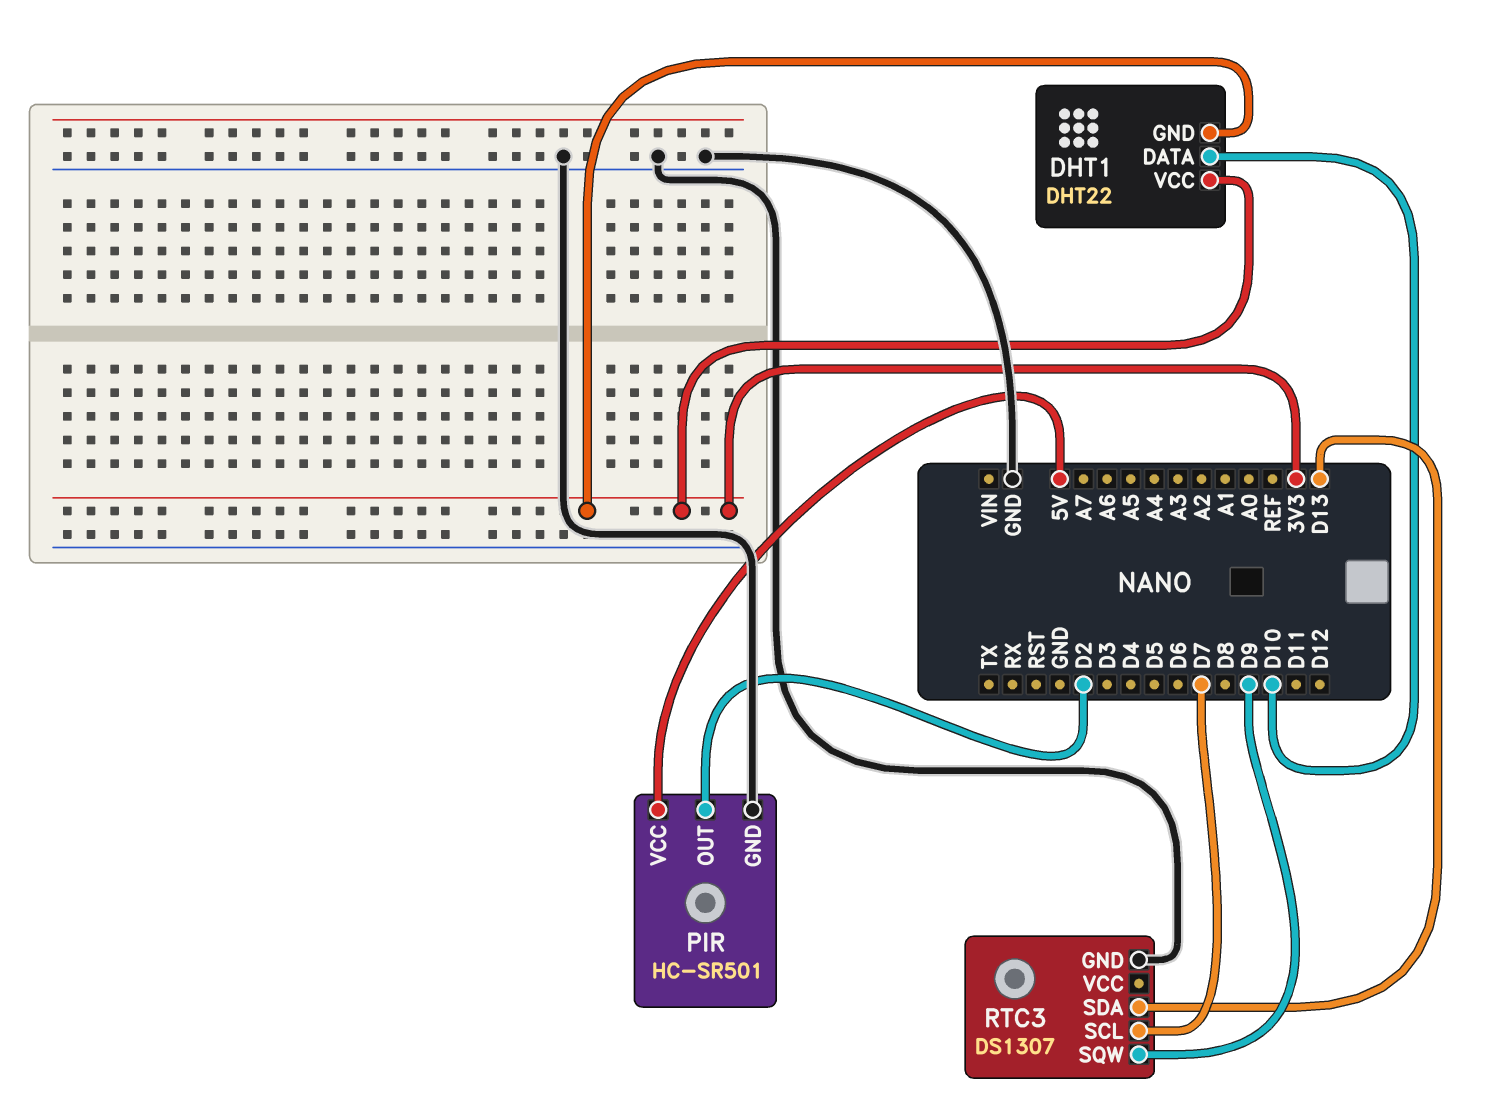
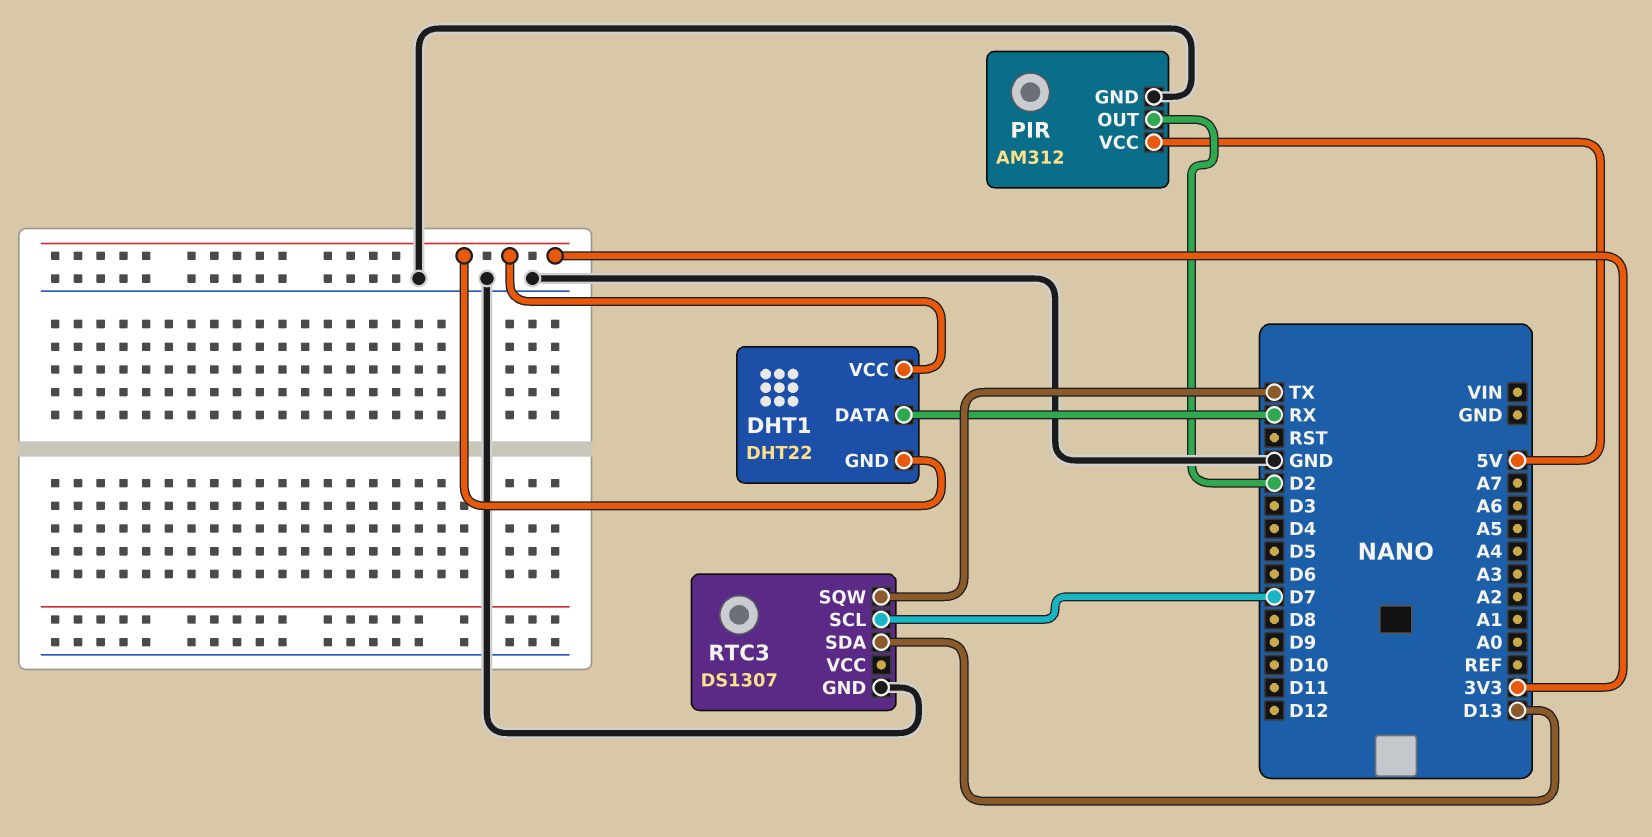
DHT1 pin DATA: D10 -> RX
PIR: HC-SR501 -> AM312
RTC3 pin SQW: D9 -> TX

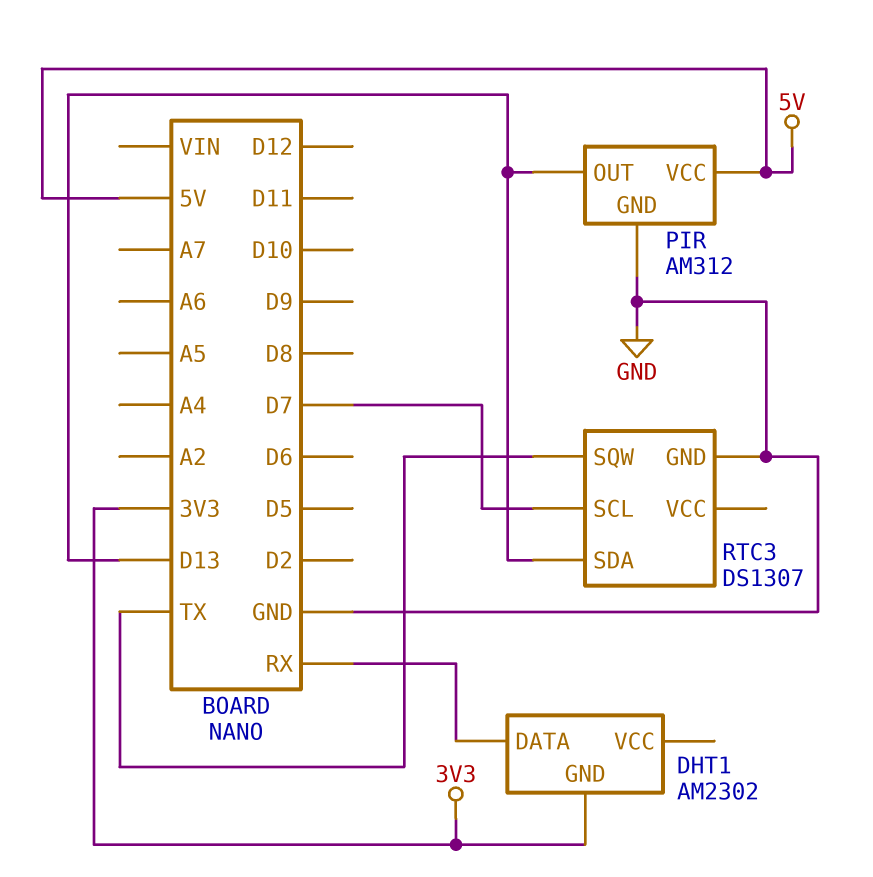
DHT1: DHT22 -> AM2302
DHT1 pin VCC: 3V3 -> none
PIR pin OUT: D2 -> D13

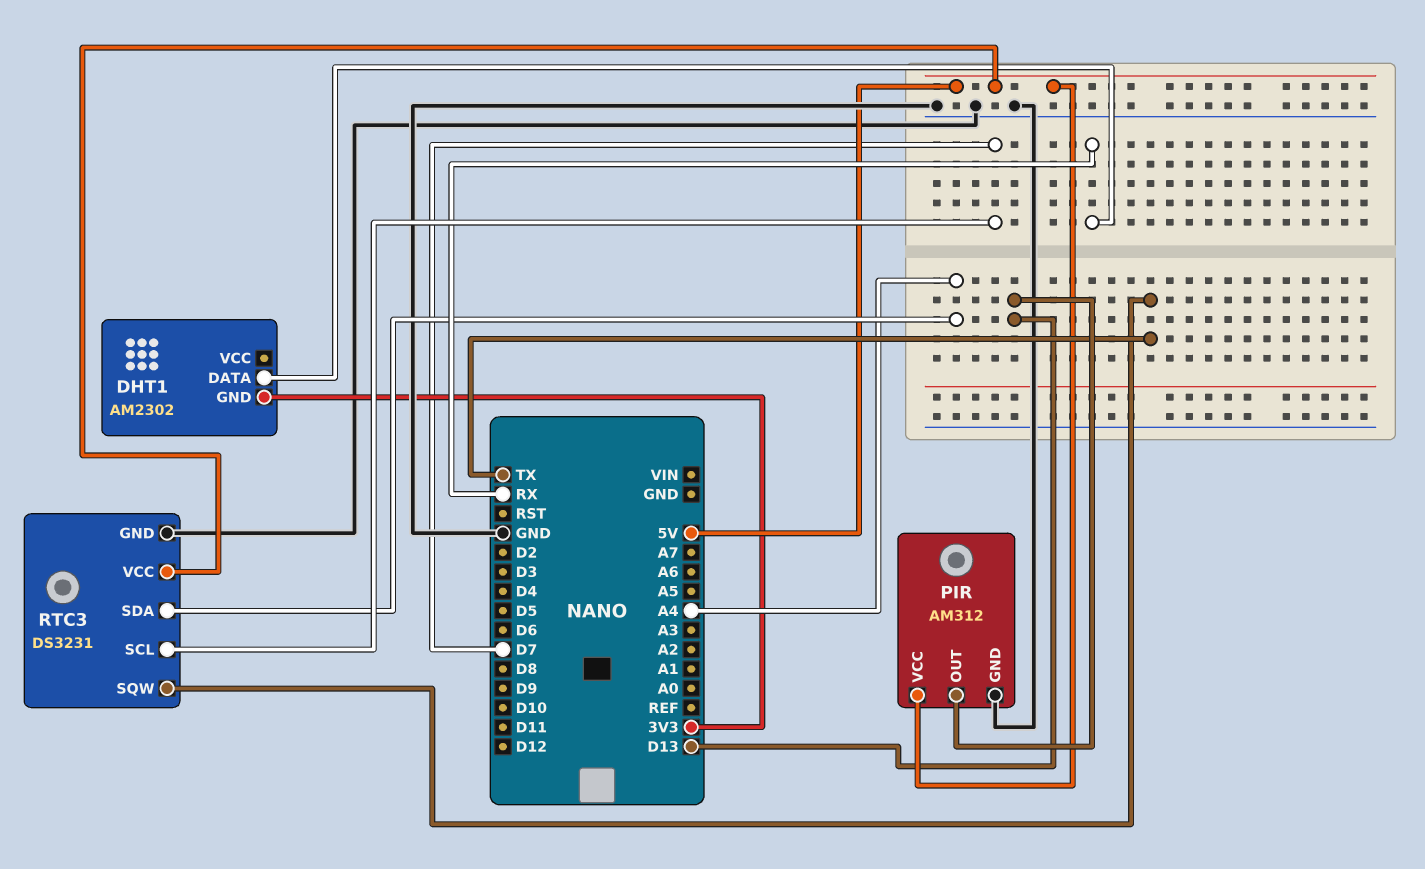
RTC3: DS1307 -> DS3231
RTC3 pin SDA: D13 -> A4
RTC3 pin VCC: none -> 5V

